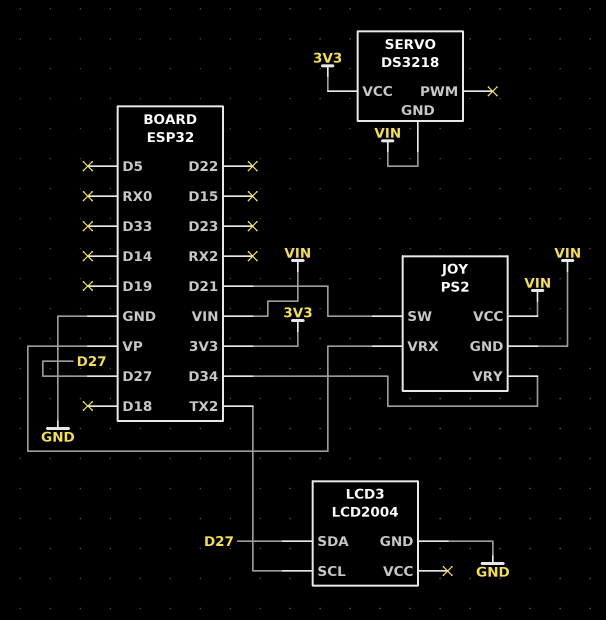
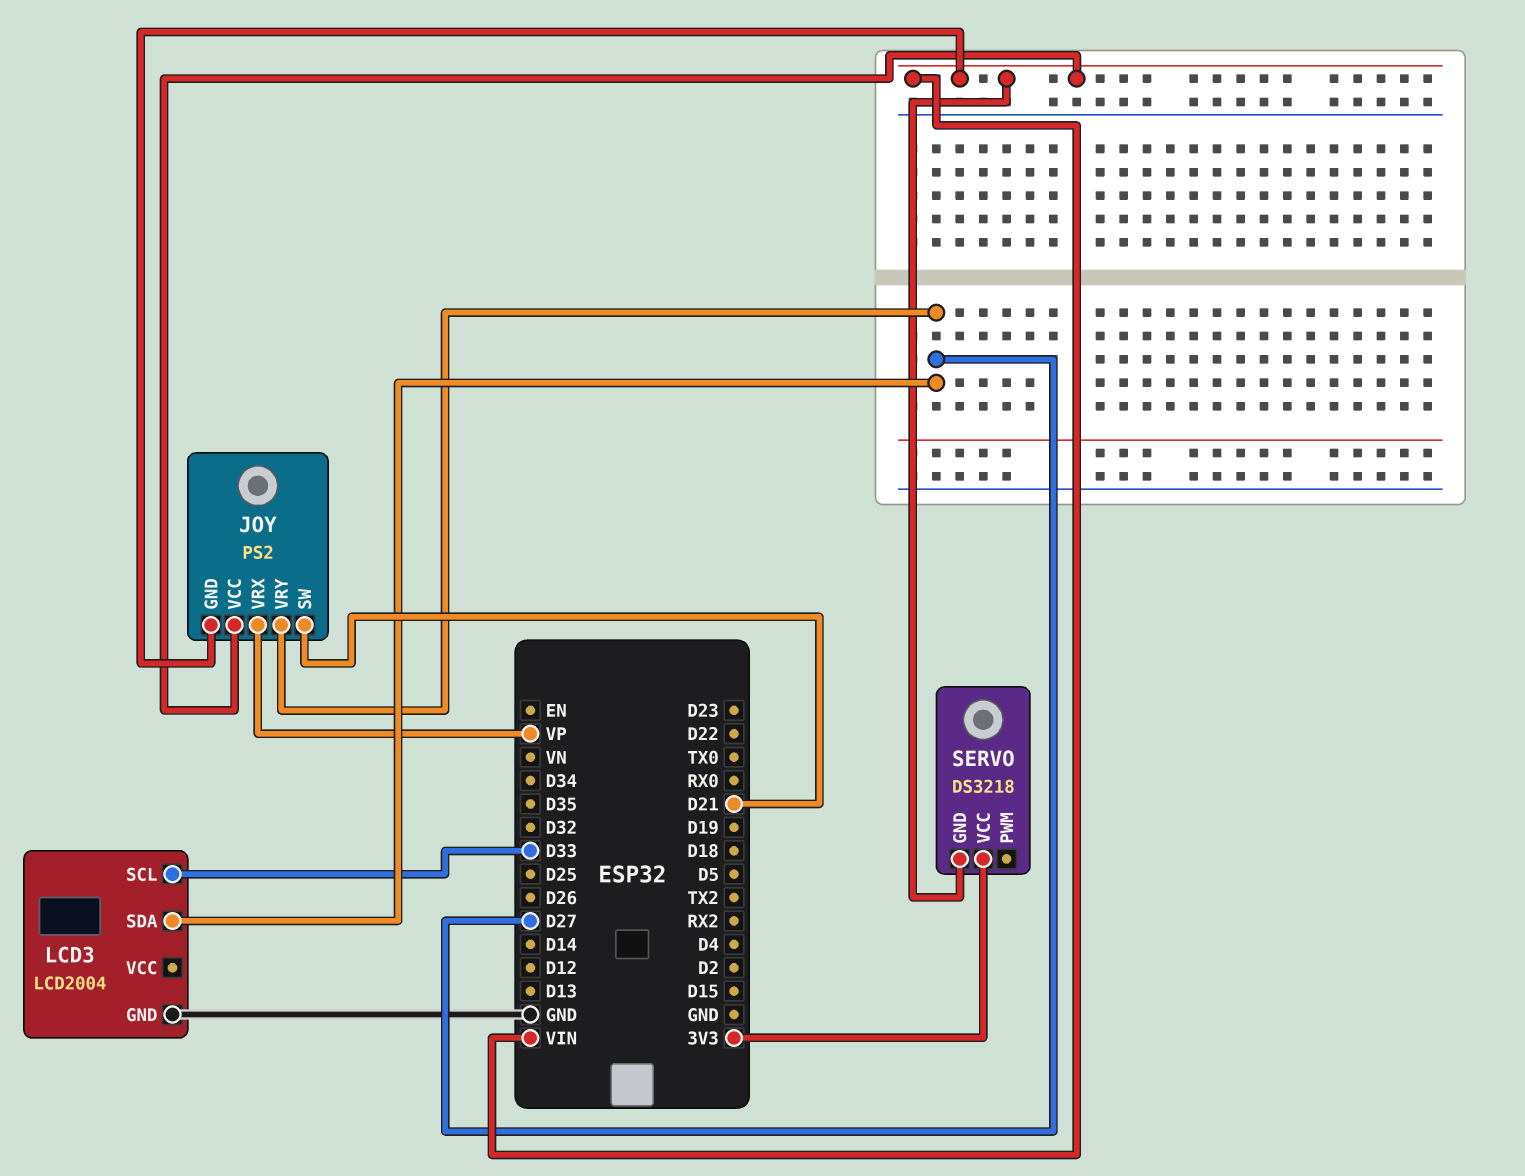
JOY pin VRY: D34 -> D27
LCD3 pin SCL: TX2 -> D33

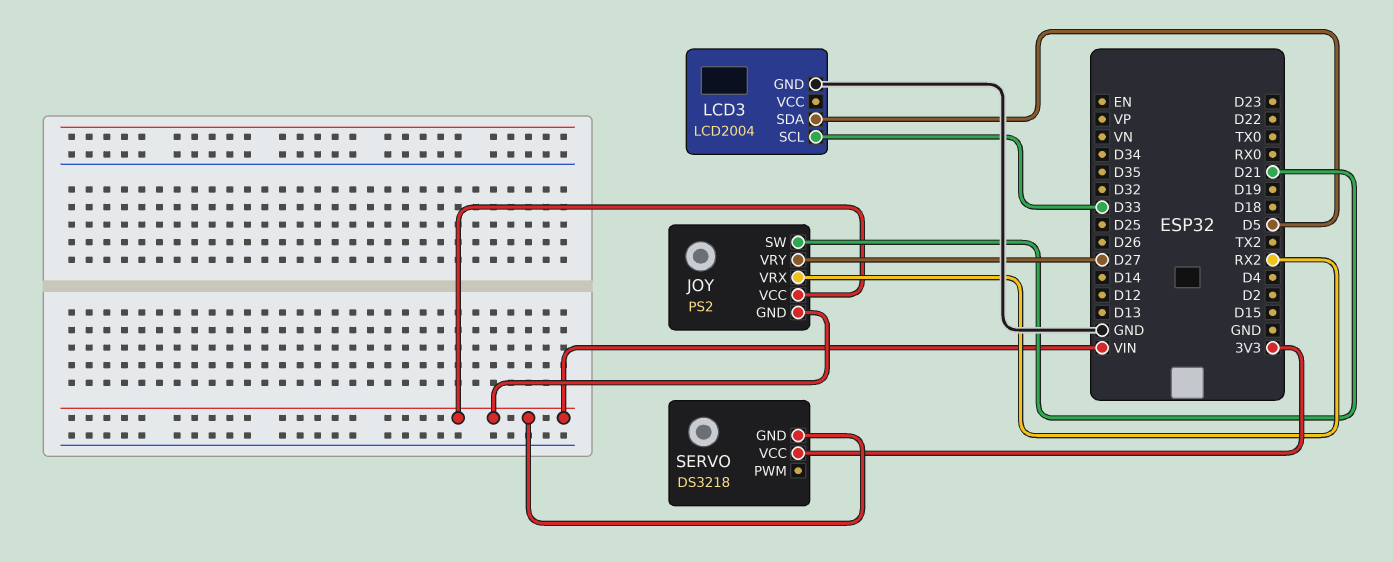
JOY pin VRX: VP -> RX2
LCD3 pin SDA: D27 -> D5

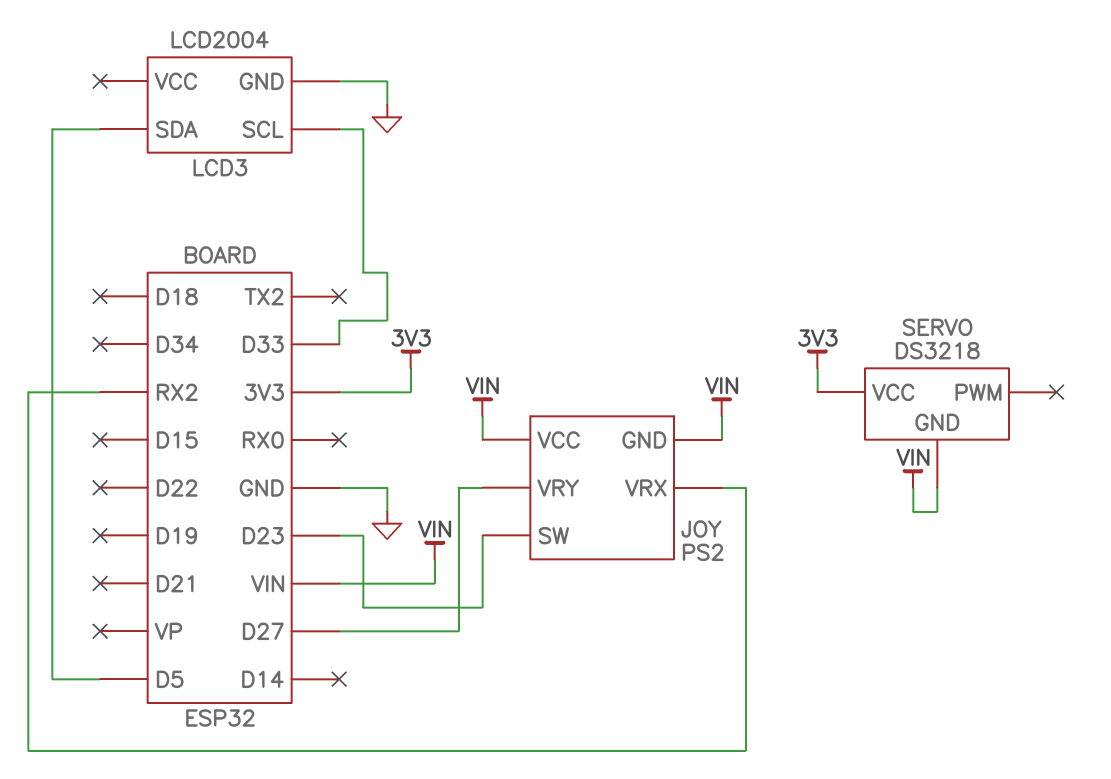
JOY pin SW: D21 -> D23

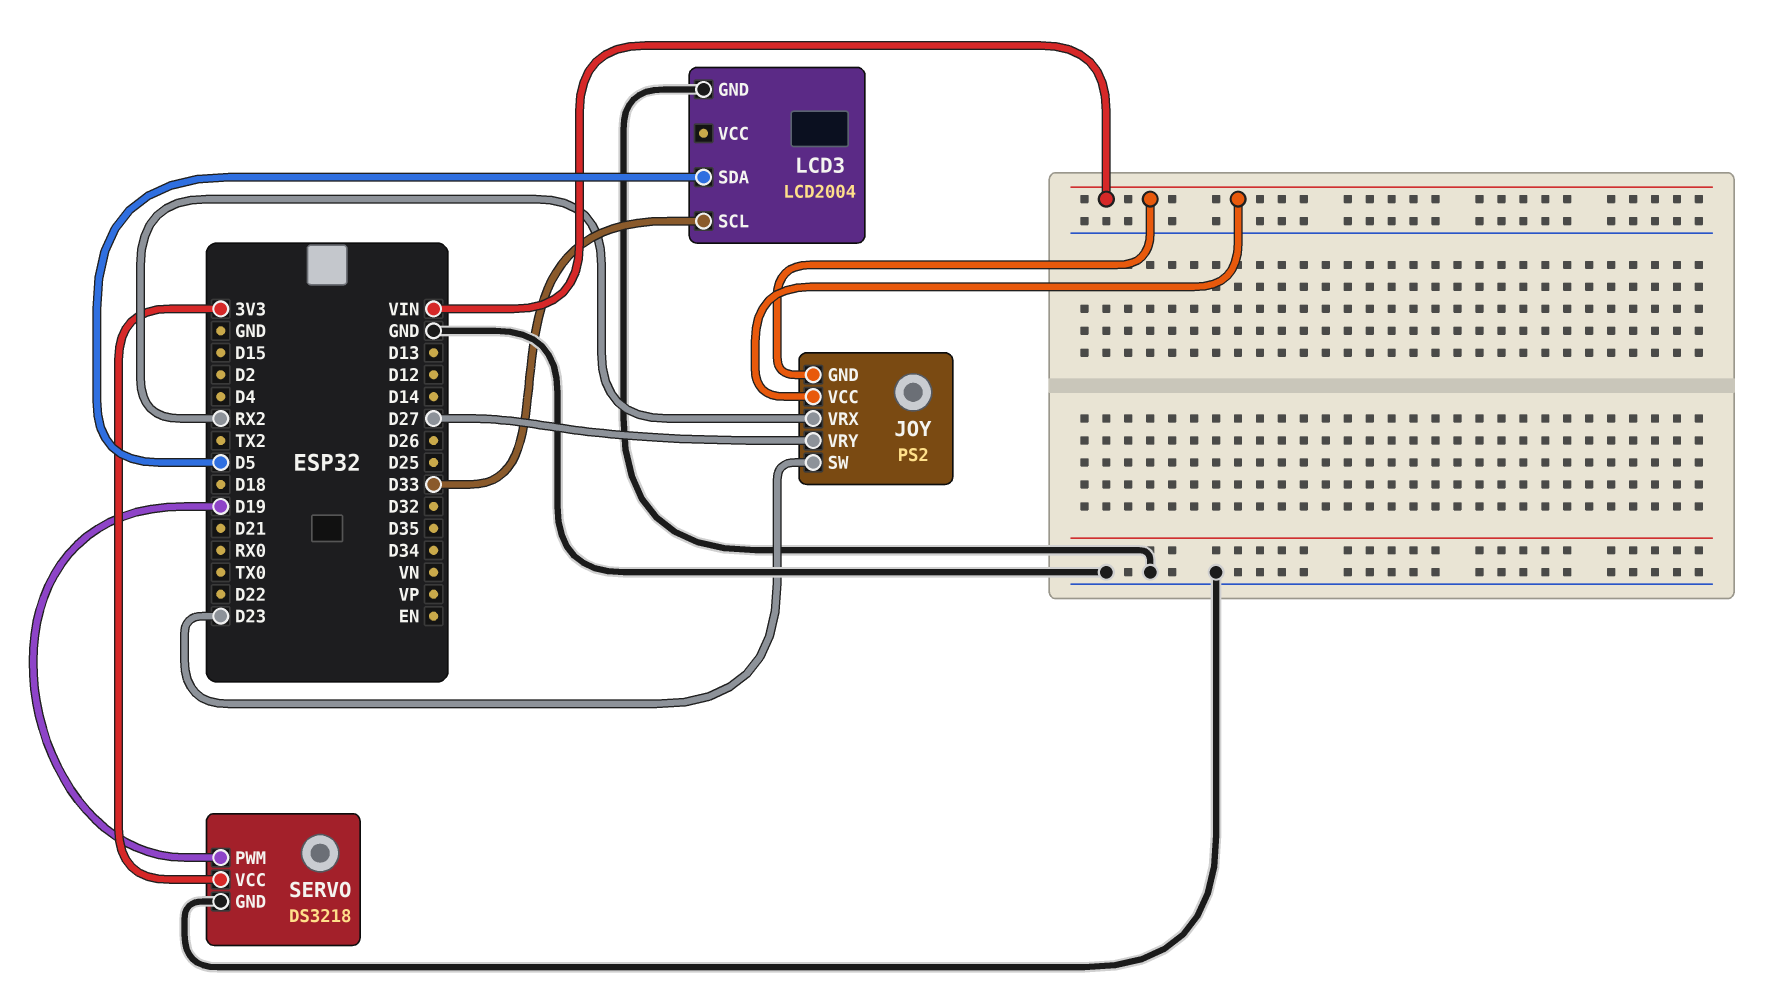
SERVO pin GND: VIN -> GND
SERVO pin PWM: none -> D19

